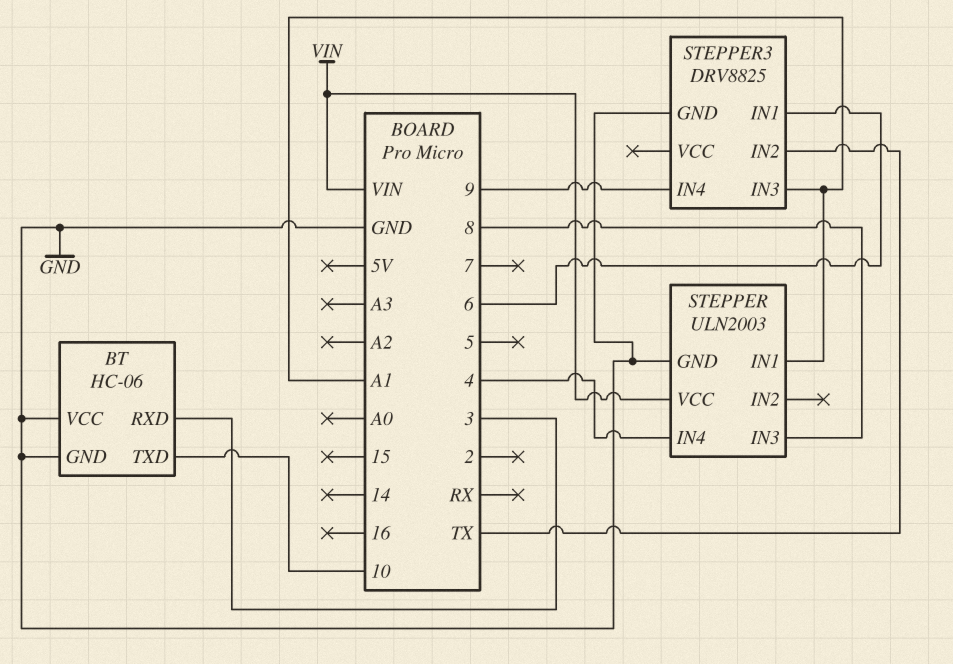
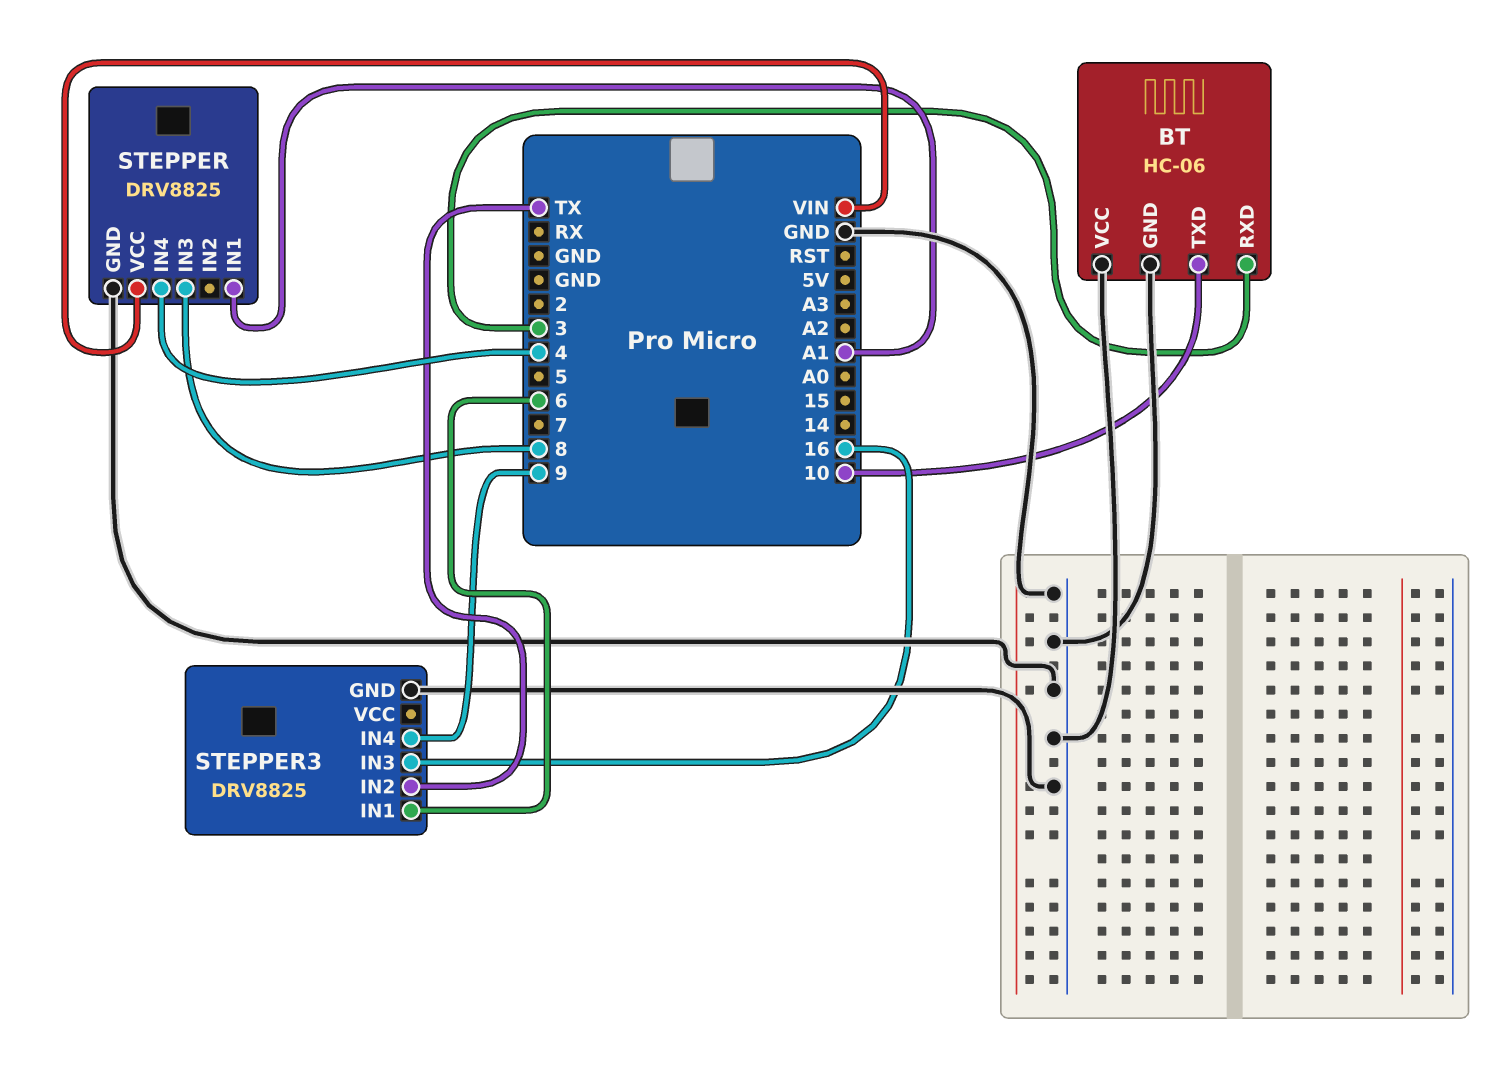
STEPPER: ULN2003 -> DRV8825
STEPPER3 pin IN3: A1 -> 16

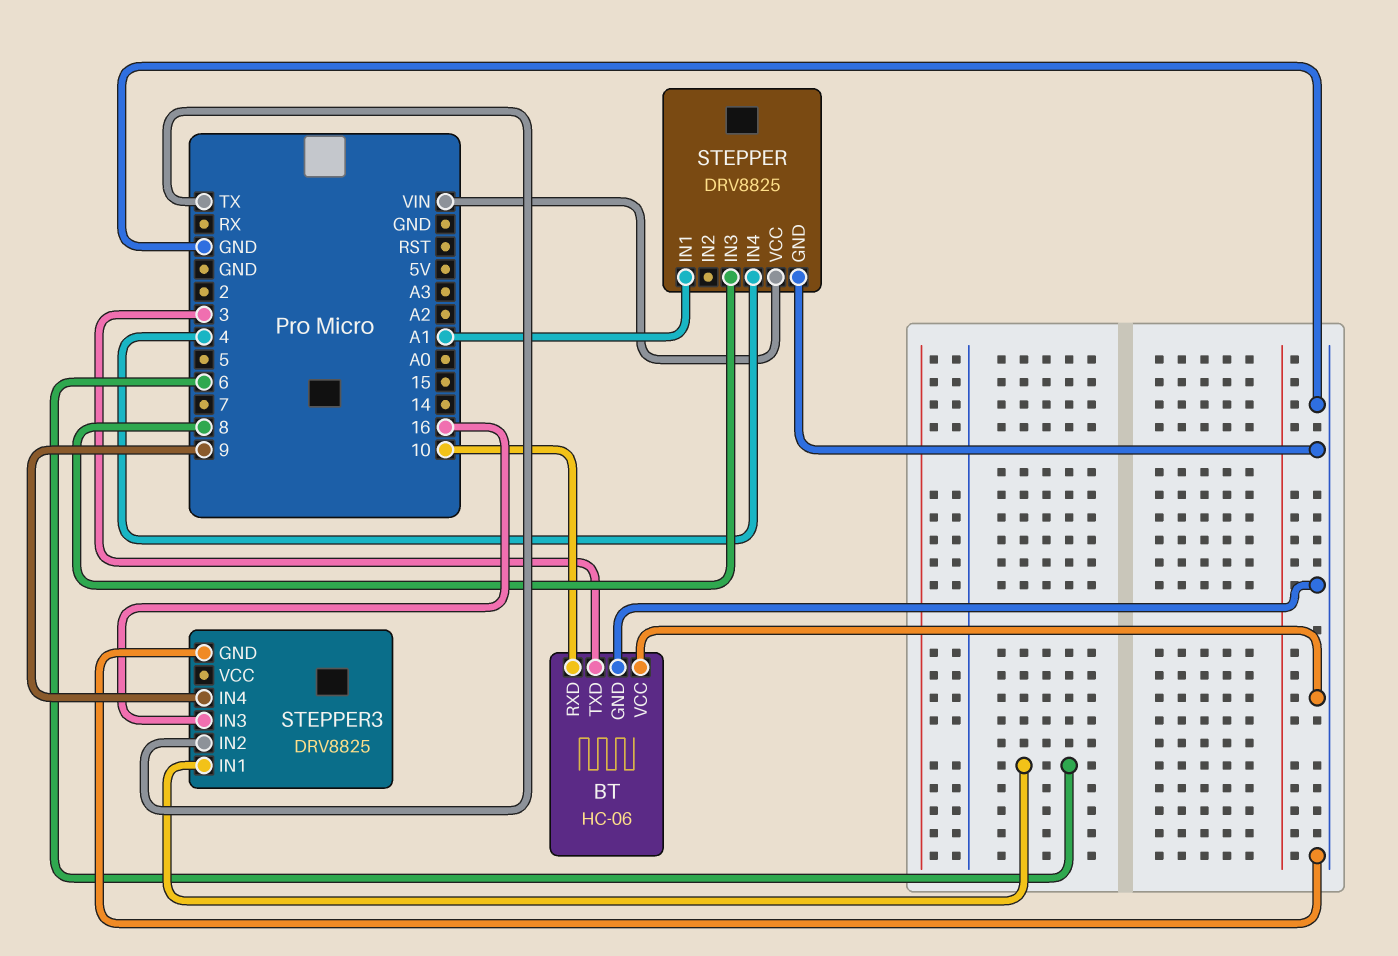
BT pin RXD: 3 -> 10
BT pin TXD: 10 -> 3

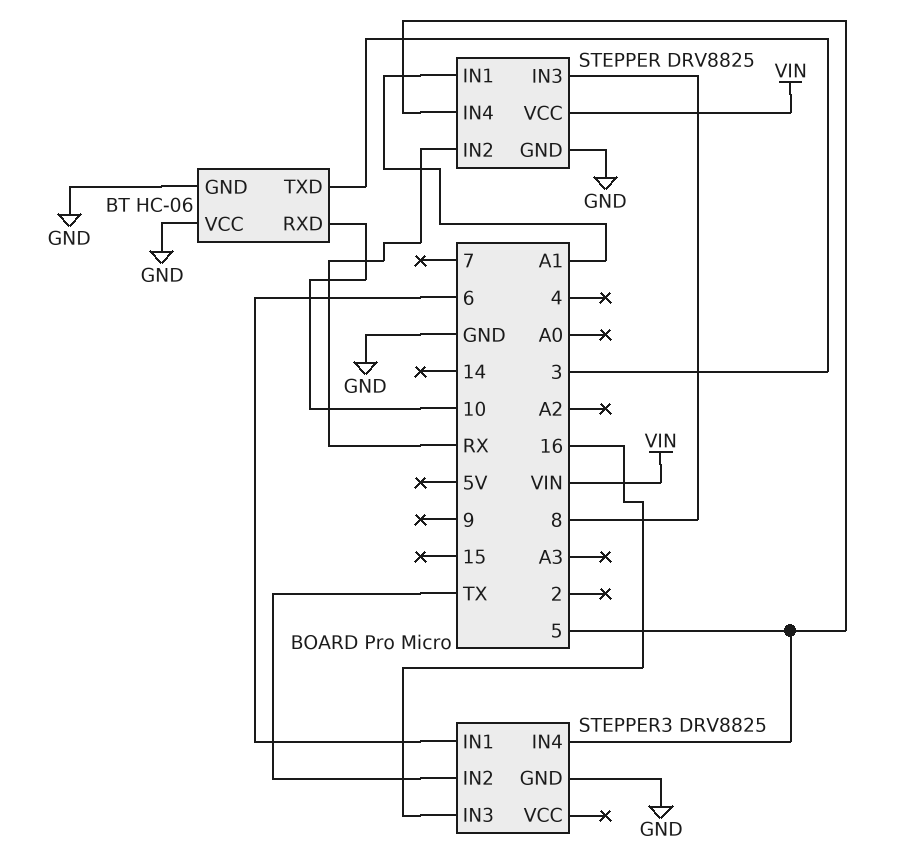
STEPPER pin IN2: none -> RX
STEPPER pin IN4: 4 -> 5
STEPPER3 pin IN4: 9 -> 5

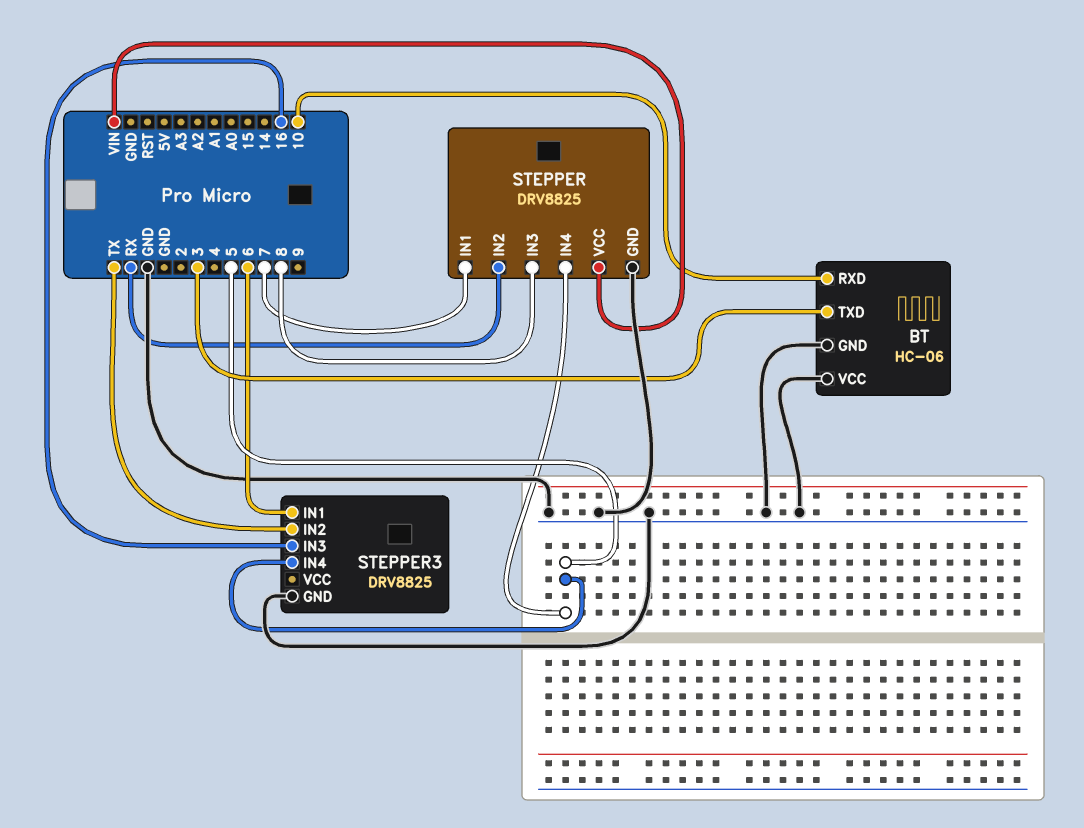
STEPPER pin IN1: A1 -> 7

